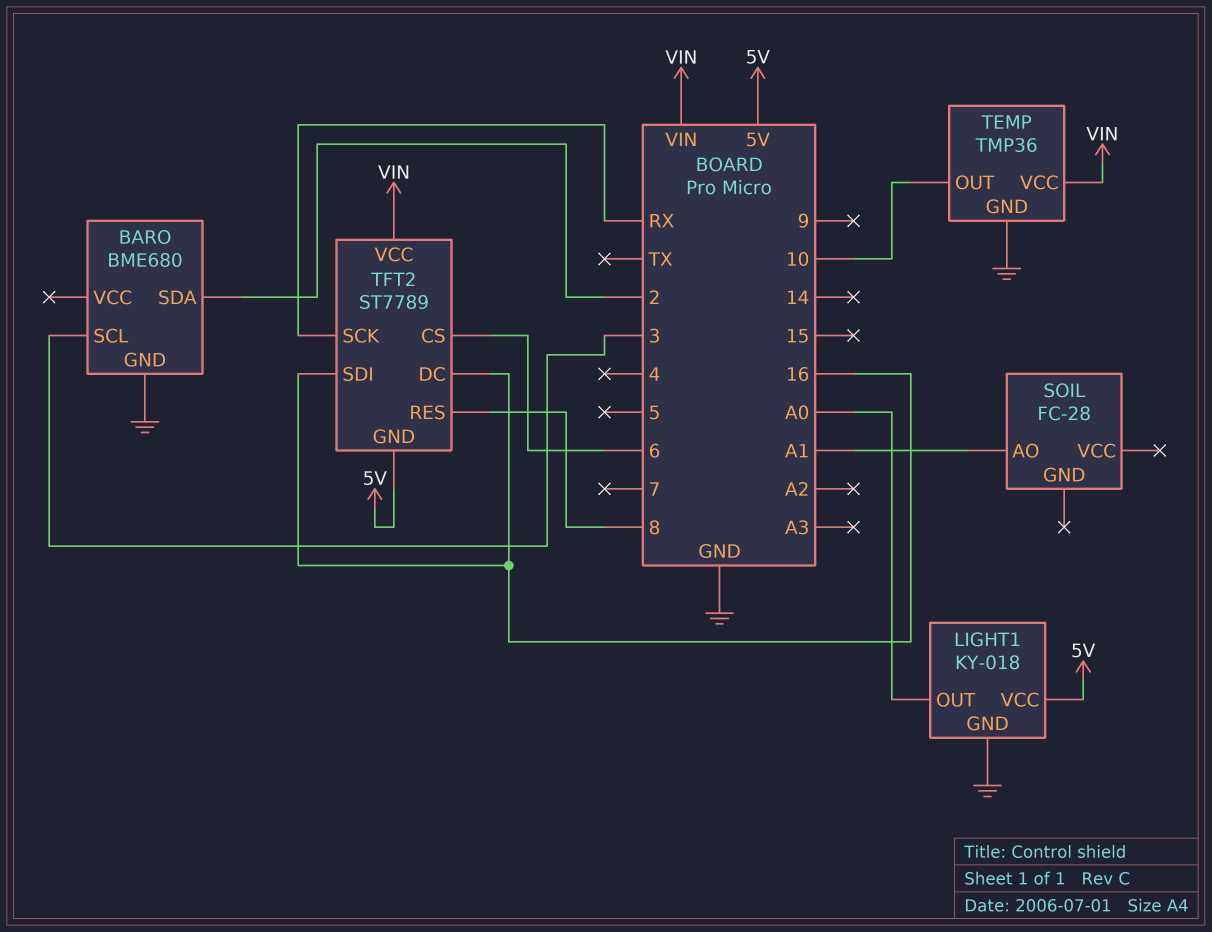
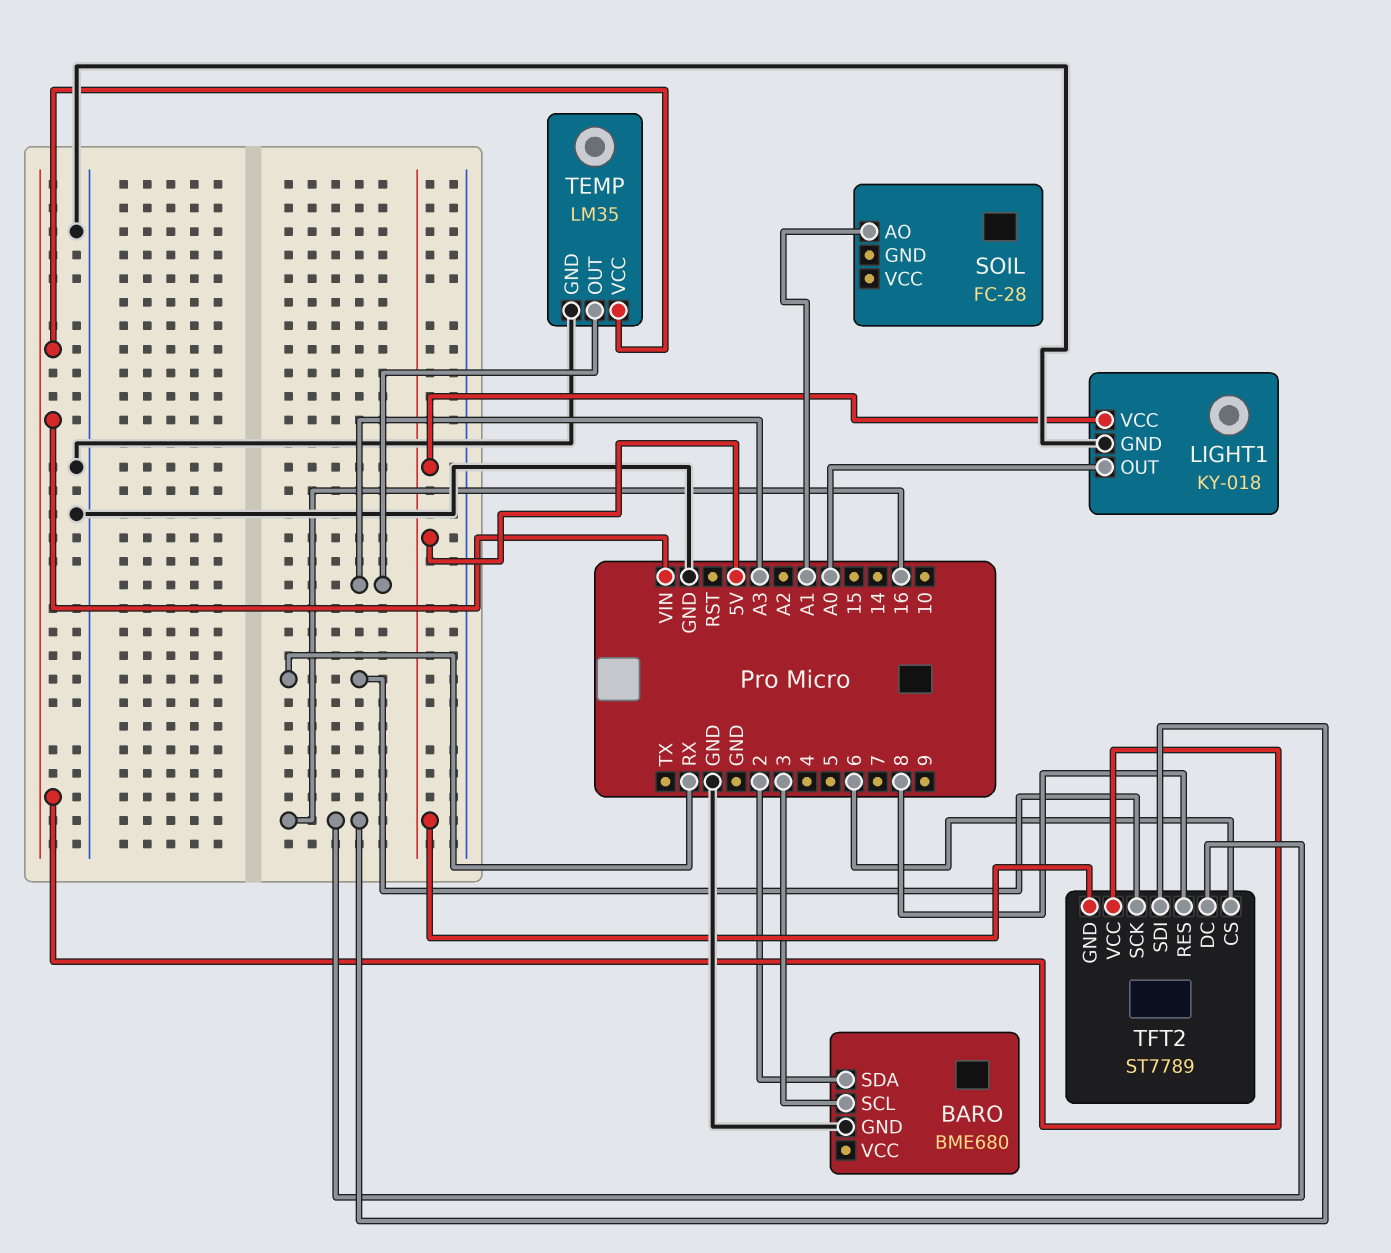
TEMP: TMP36 -> LM35
TEMP pin OUT: 10 -> A3

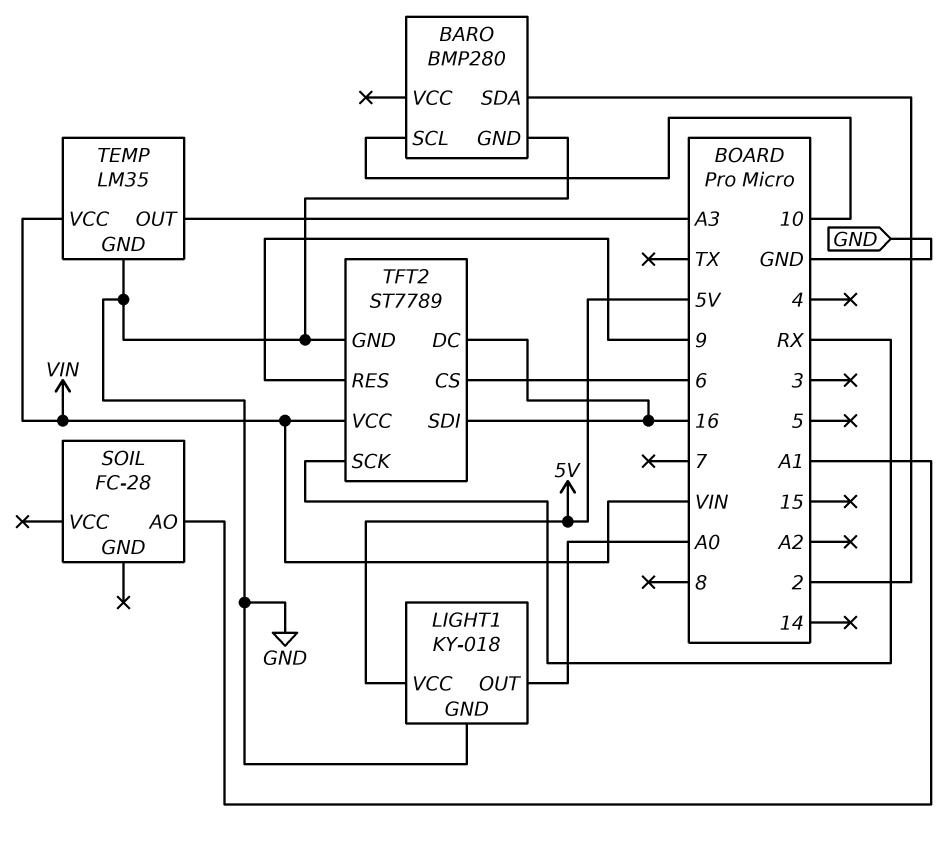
BARO: BME680 -> BMP280
BARO pin SCL: 3 -> 10
TFT2 pin GND: 5V -> GND
TFT2 pin RES: 8 -> 9

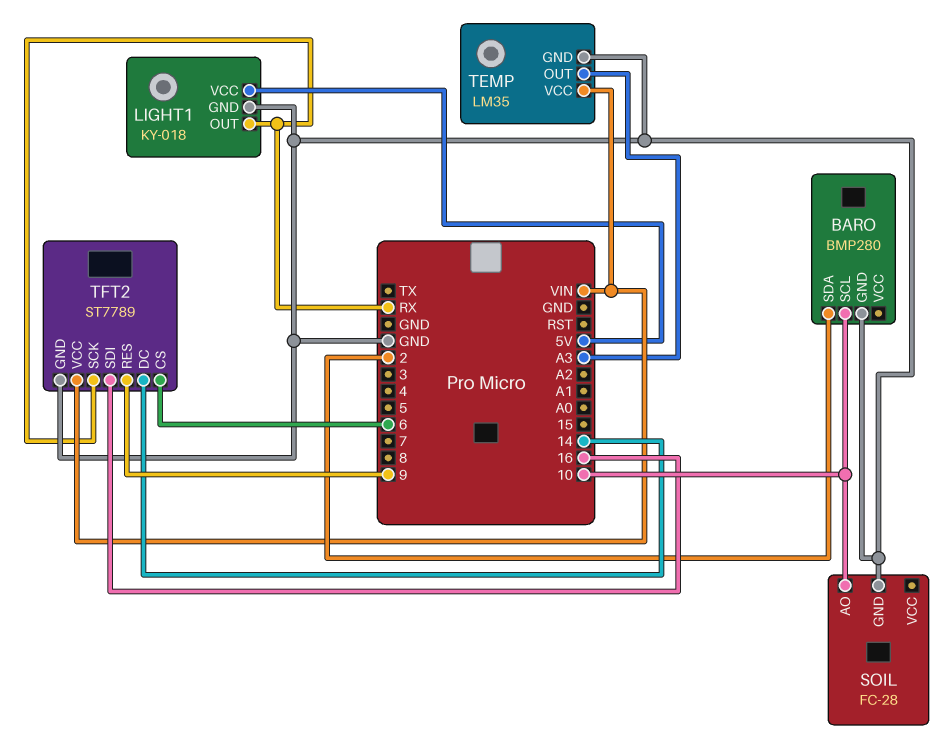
LIGHT1 pin OUT: A0 -> RX
SOIL pin AO: A1 -> 10
SOIL pin GND: none -> GND
TFT2 pin DC: 16 -> 14

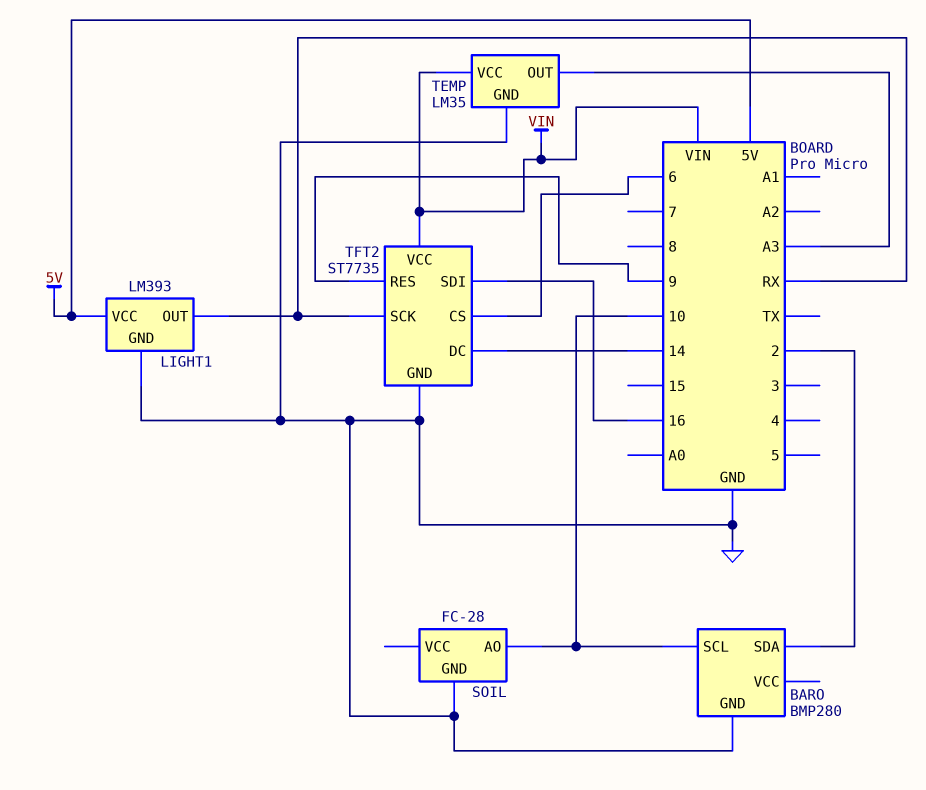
LIGHT1: KY-018 -> LM393
TFT2: ST7789 -> ST7735

